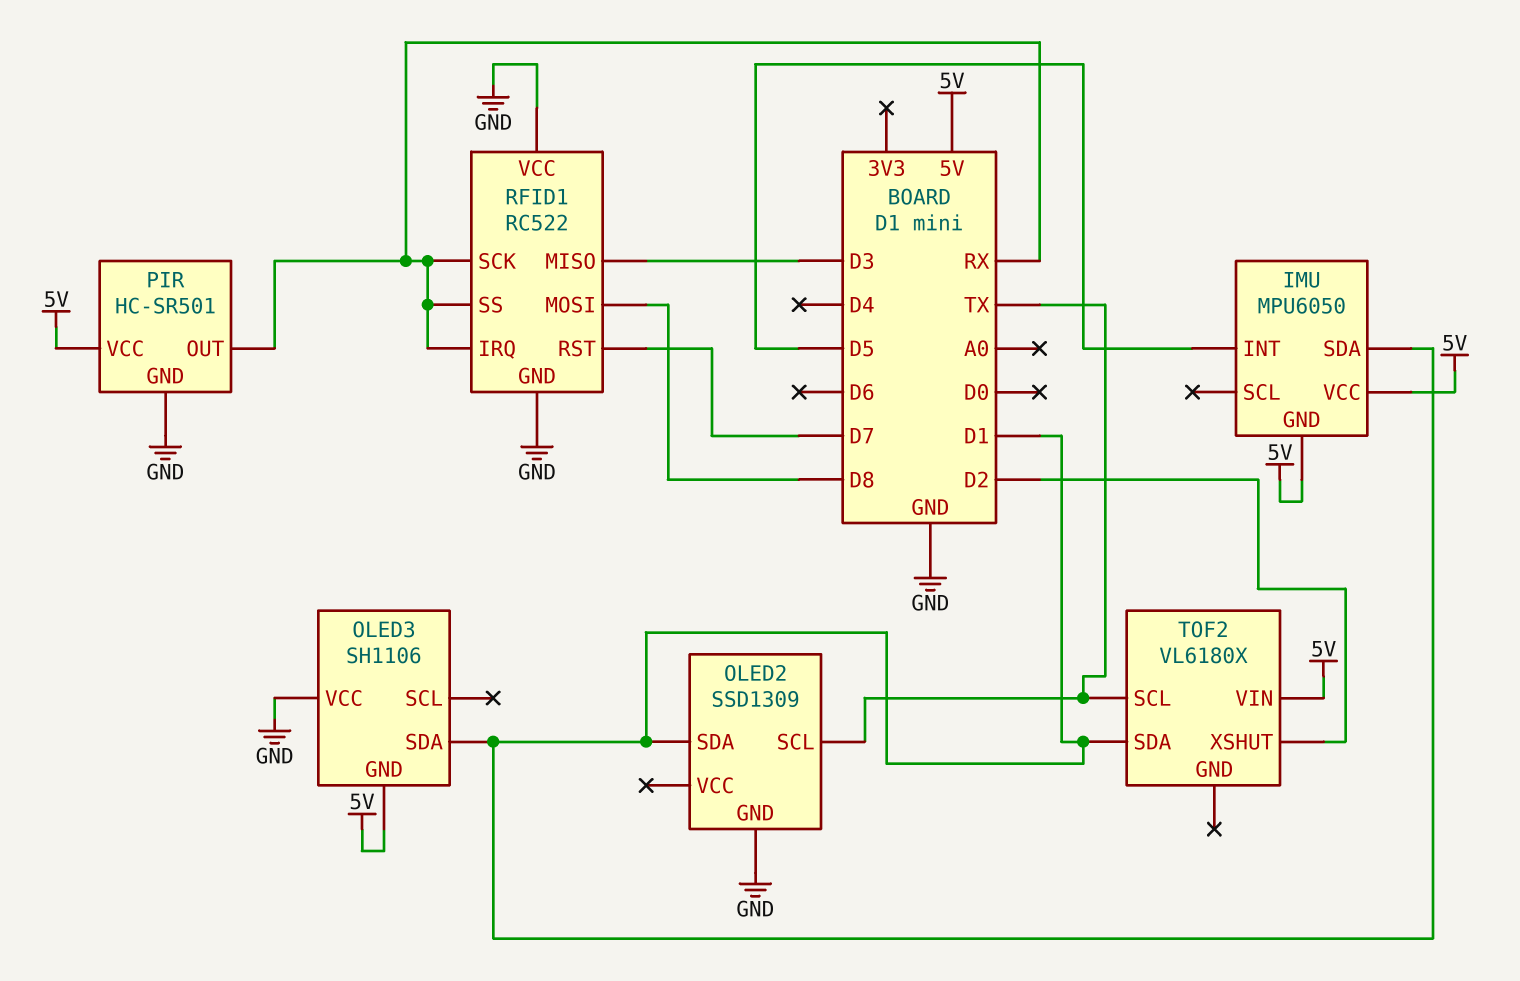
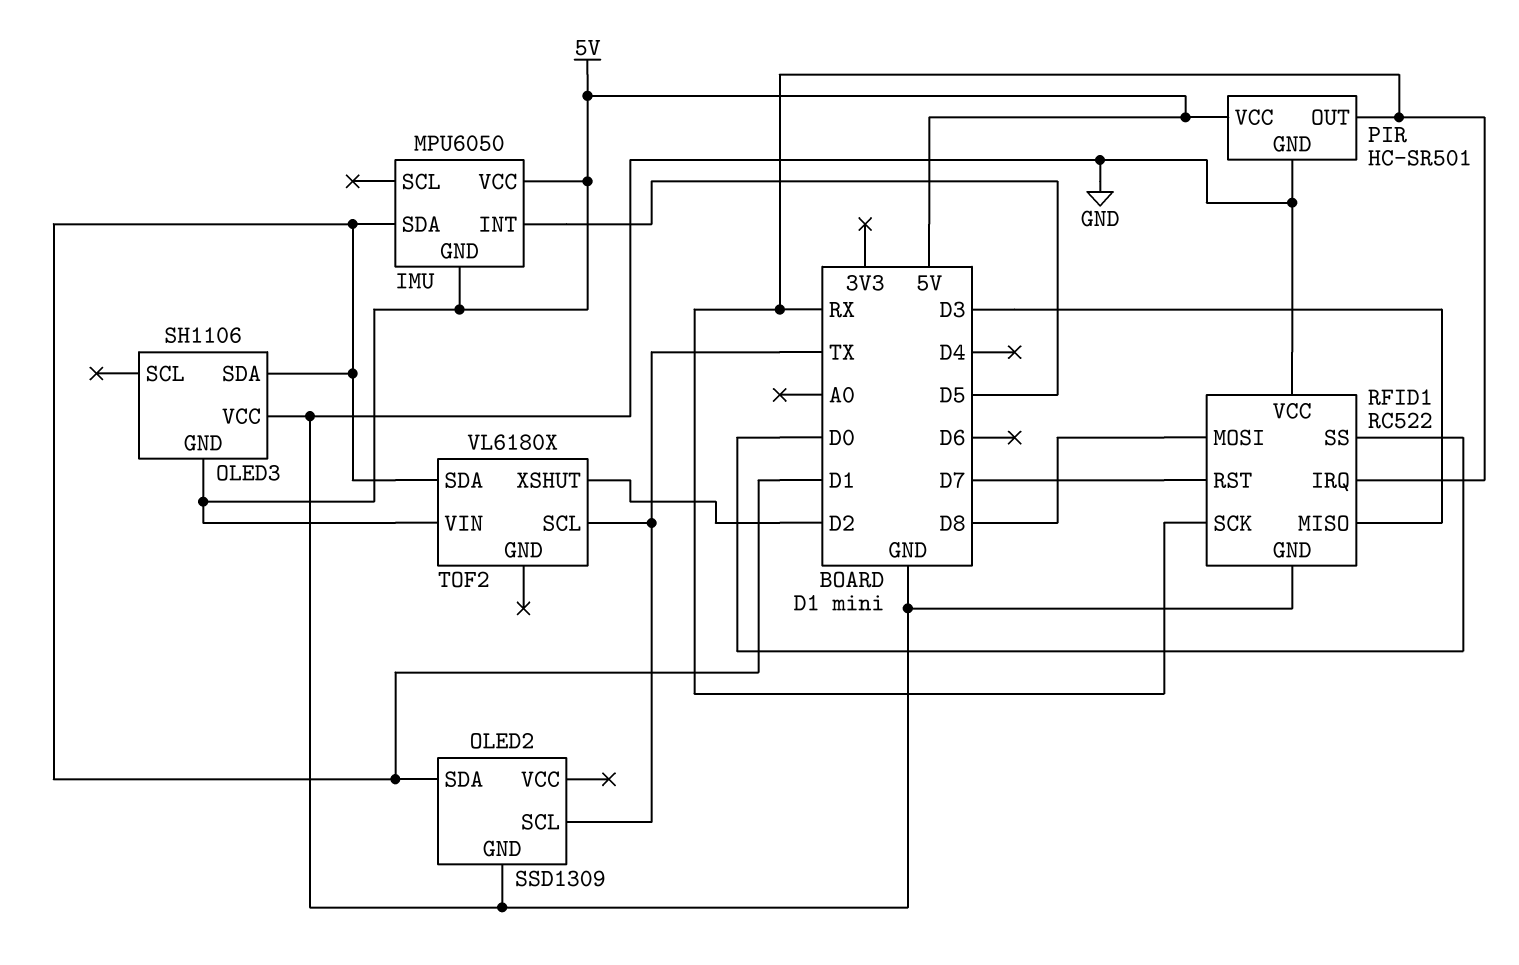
RFID1 pin SS: RX -> D0

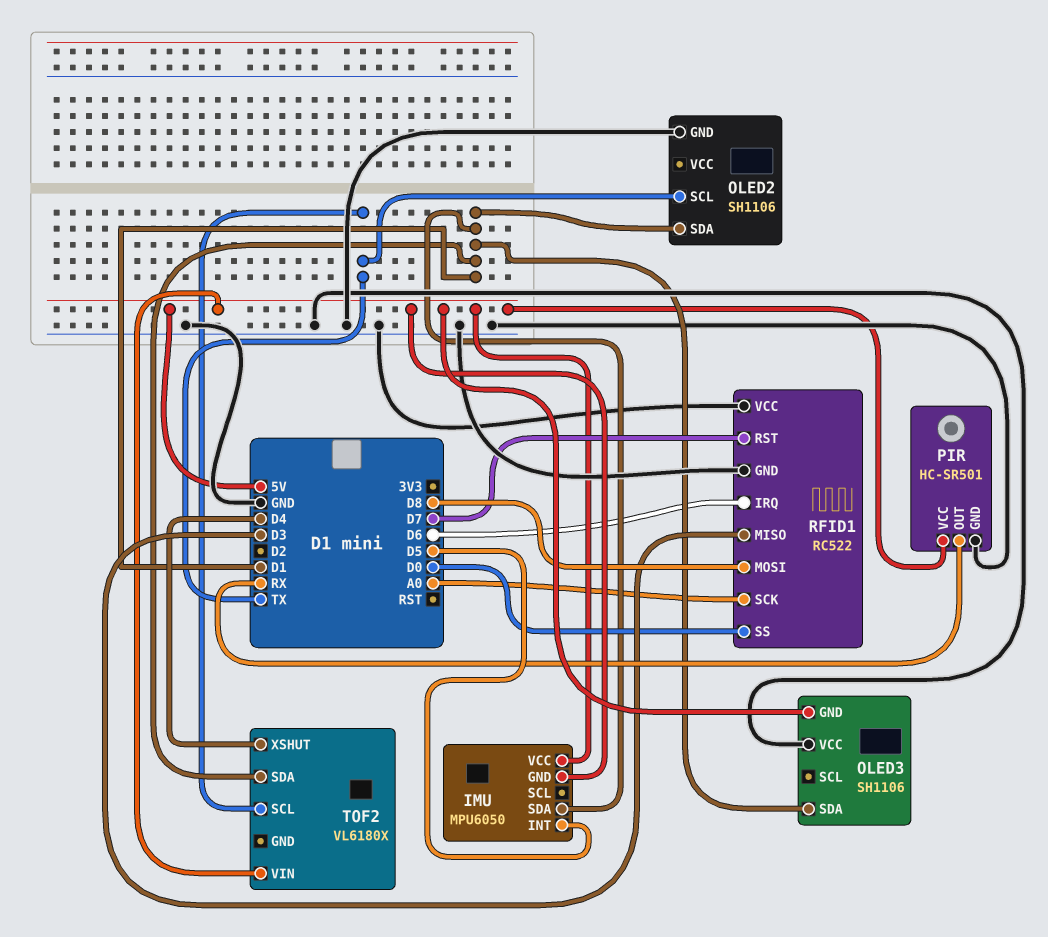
OLED2: SSD1309 -> SH1106
RFID1 pin IRQ: RX -> D6
RFID1 pin SCK: RX -> A0
TOF2 pin XSHUT: D2 -> D4

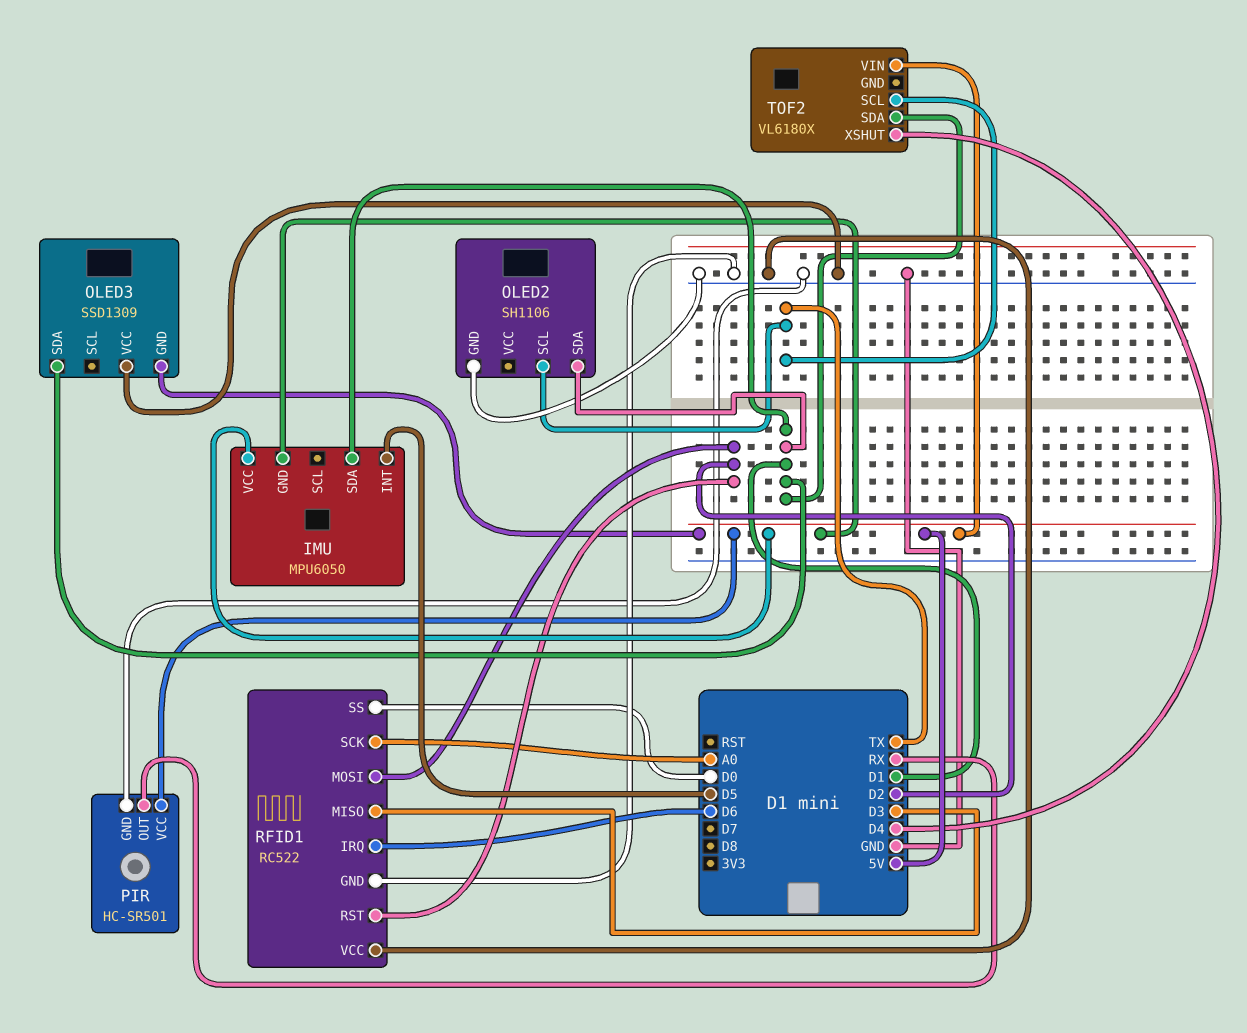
OLED3: SH1106 -> SSD1309
RFID1 pin MOSI: D8 -> D2
RFID1 pin RST: D7 -> D2

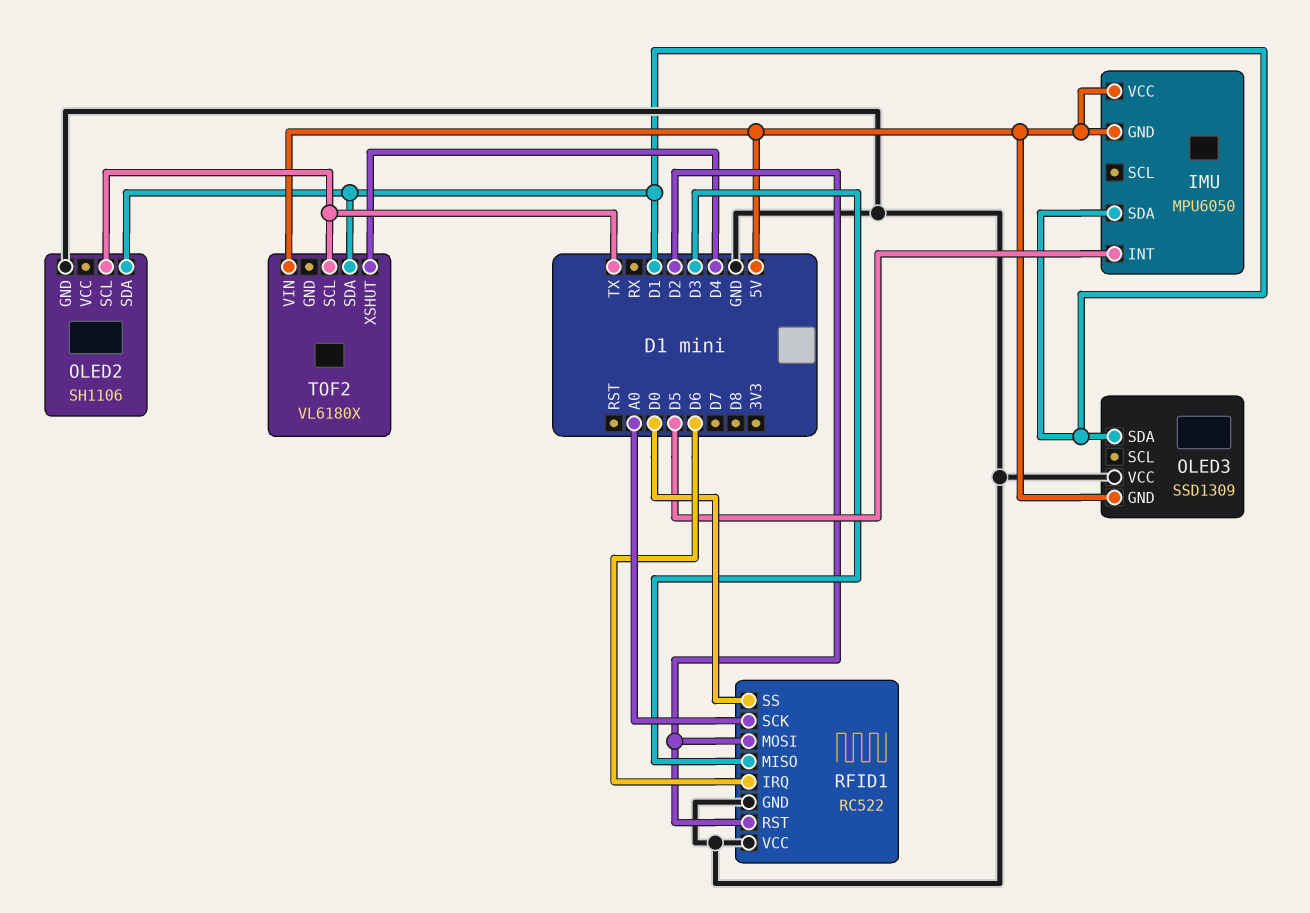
PIR: HC-SR501 -> none
PIR pin GND: GND -> none
PIR pin OUT: RX -> none
PIR pin VCC: 5V -> none

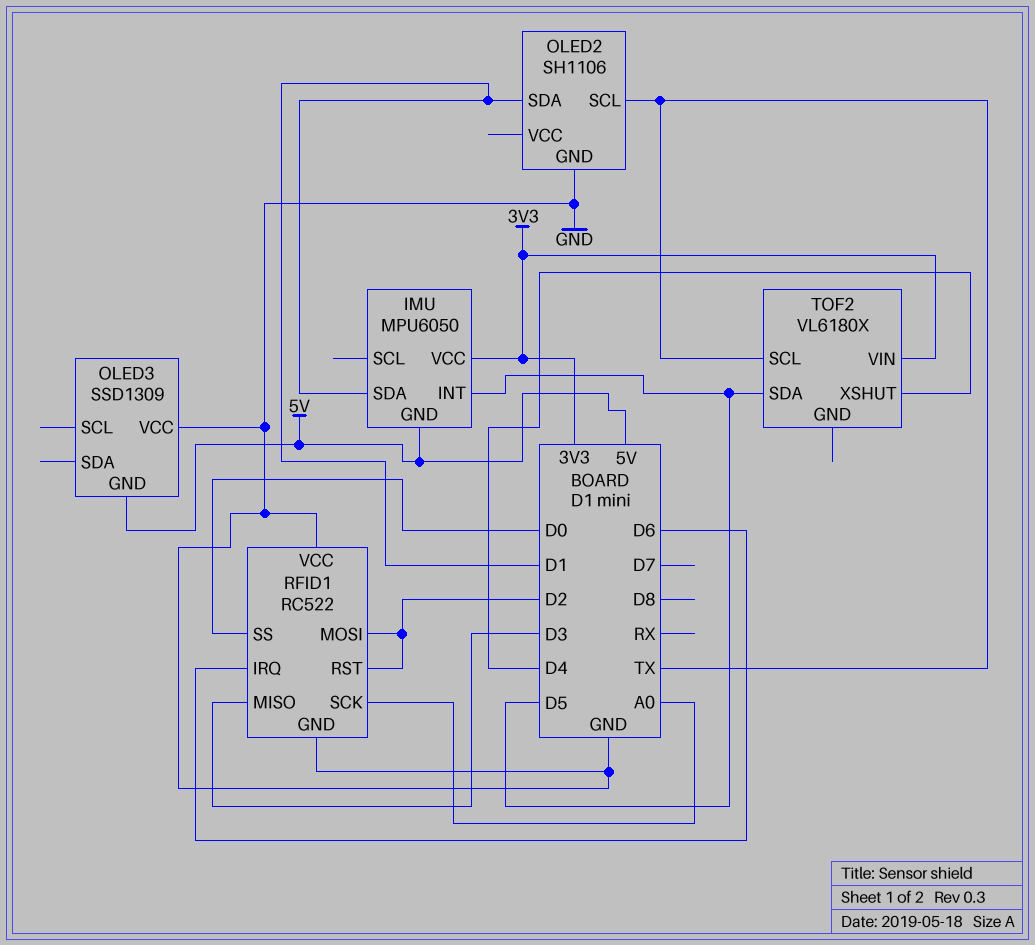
IMU pin VCC: 5V -> 3V3
OLED3 pin SDA: D1 -> none
TOF2 pin SDA: D1 -> D5
TOF2 pin VIN: 5V -> 3V3

